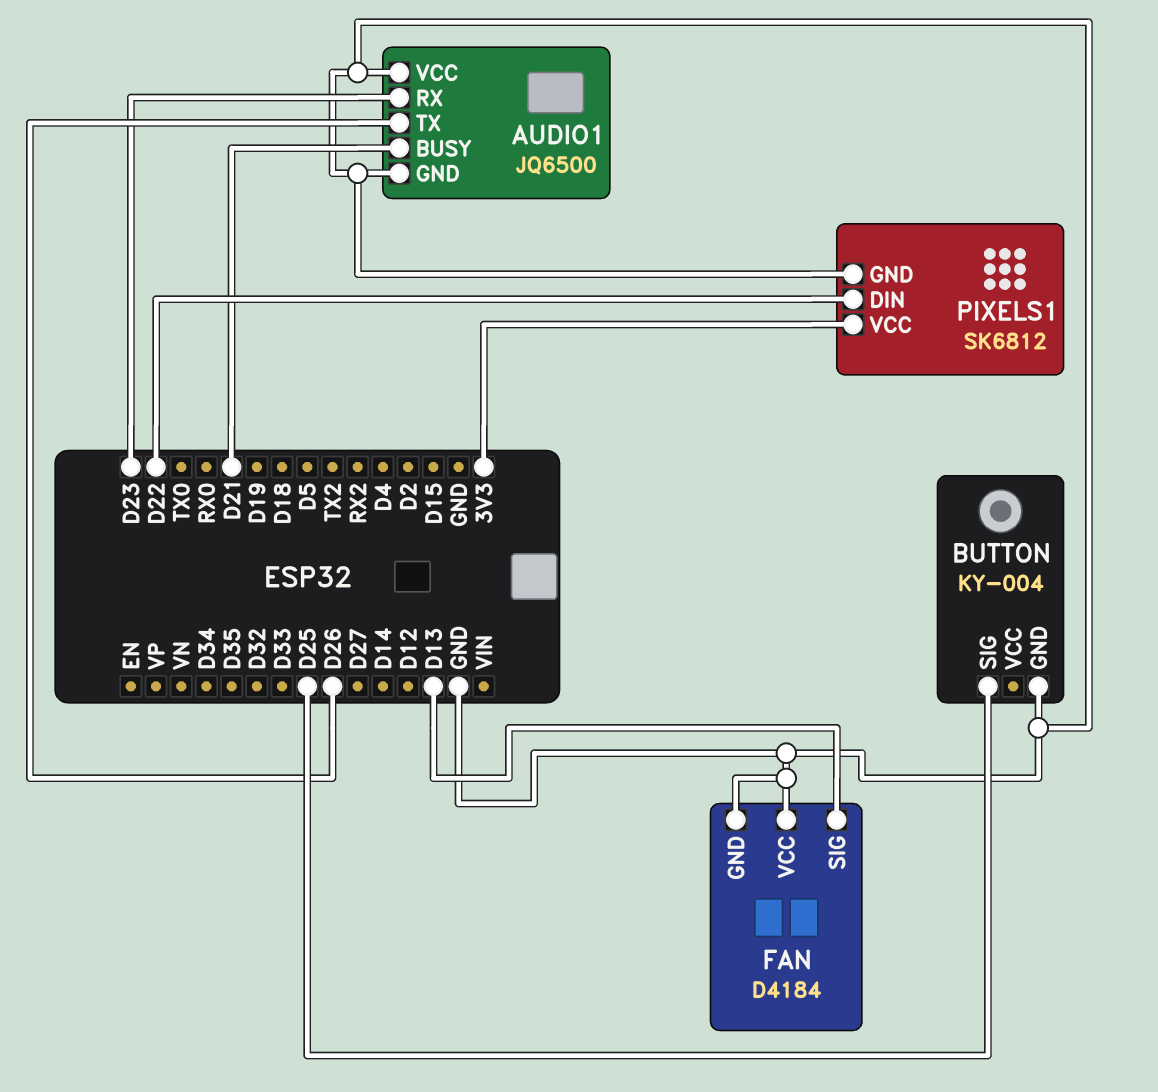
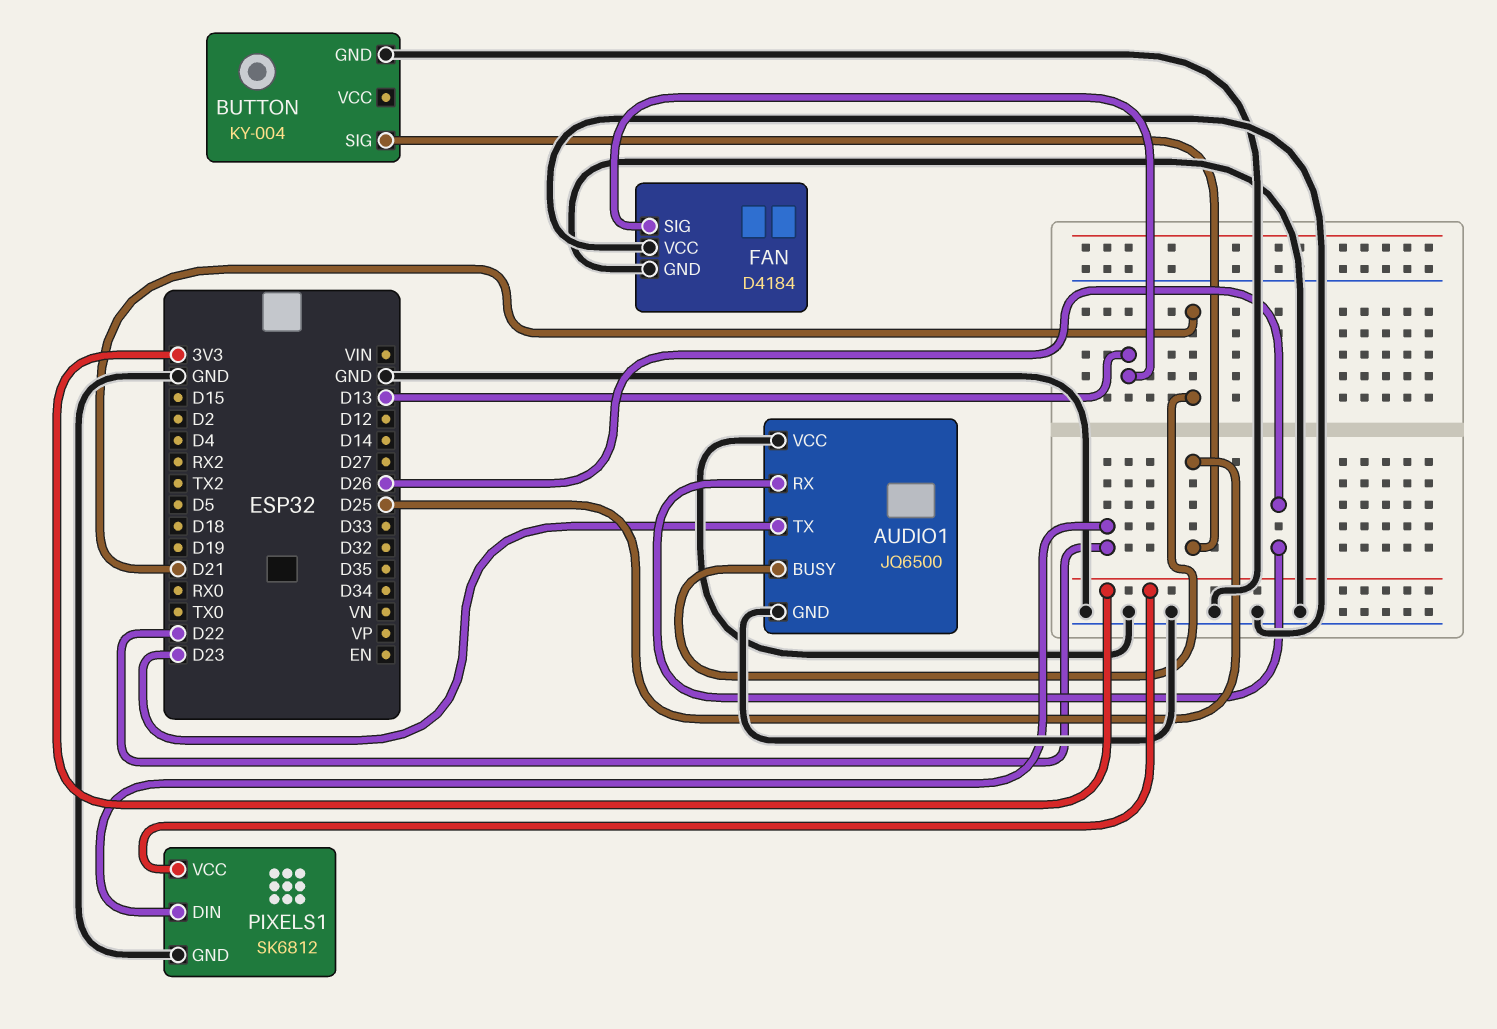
AUDIO1 pin RX: D23 -> D26
AUDIO1 pin TX: D26 -> D23

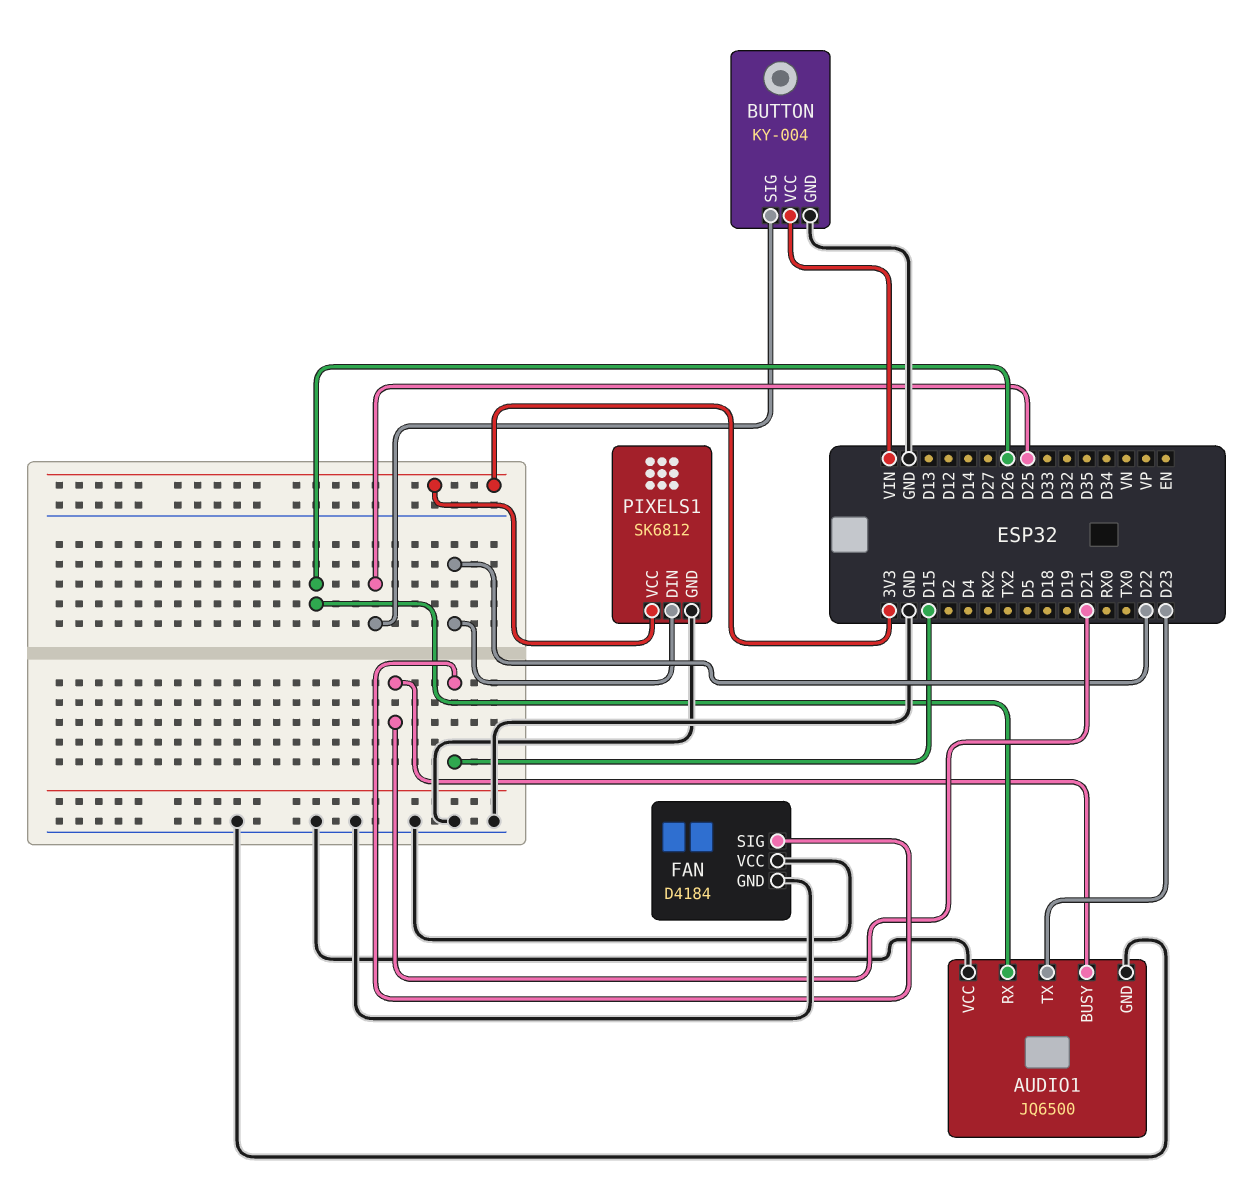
BUTTON pin VCC: none -> VIN
FAN pin SIG: D13 -> D15

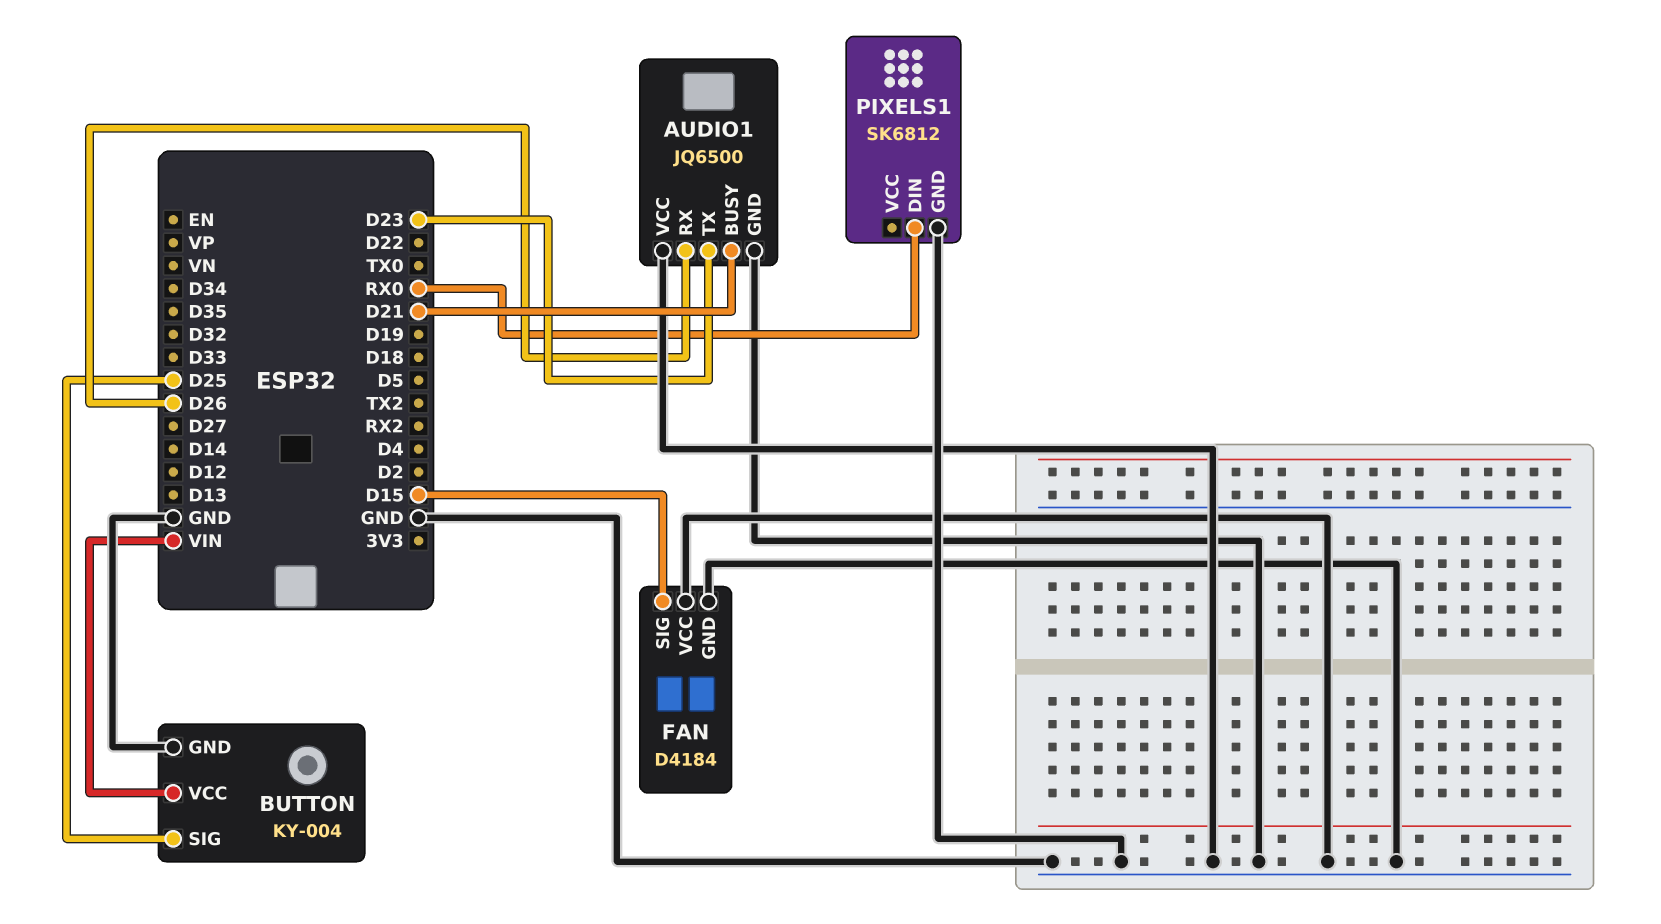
PIXELS1 pin DIN: D22 -> RX0
PIXELS1 pin VCC: 3V3 -> none

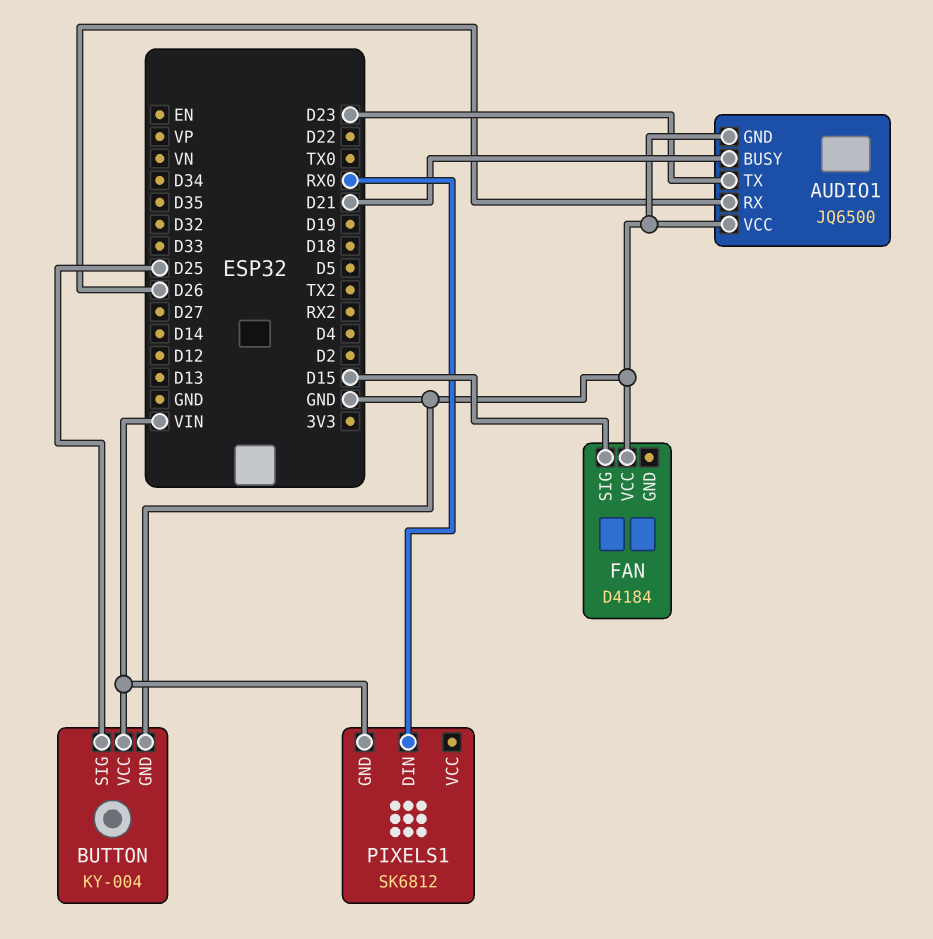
FAN pin GND: GND -> none
PIXELS1 pin GND: GND -> VIN

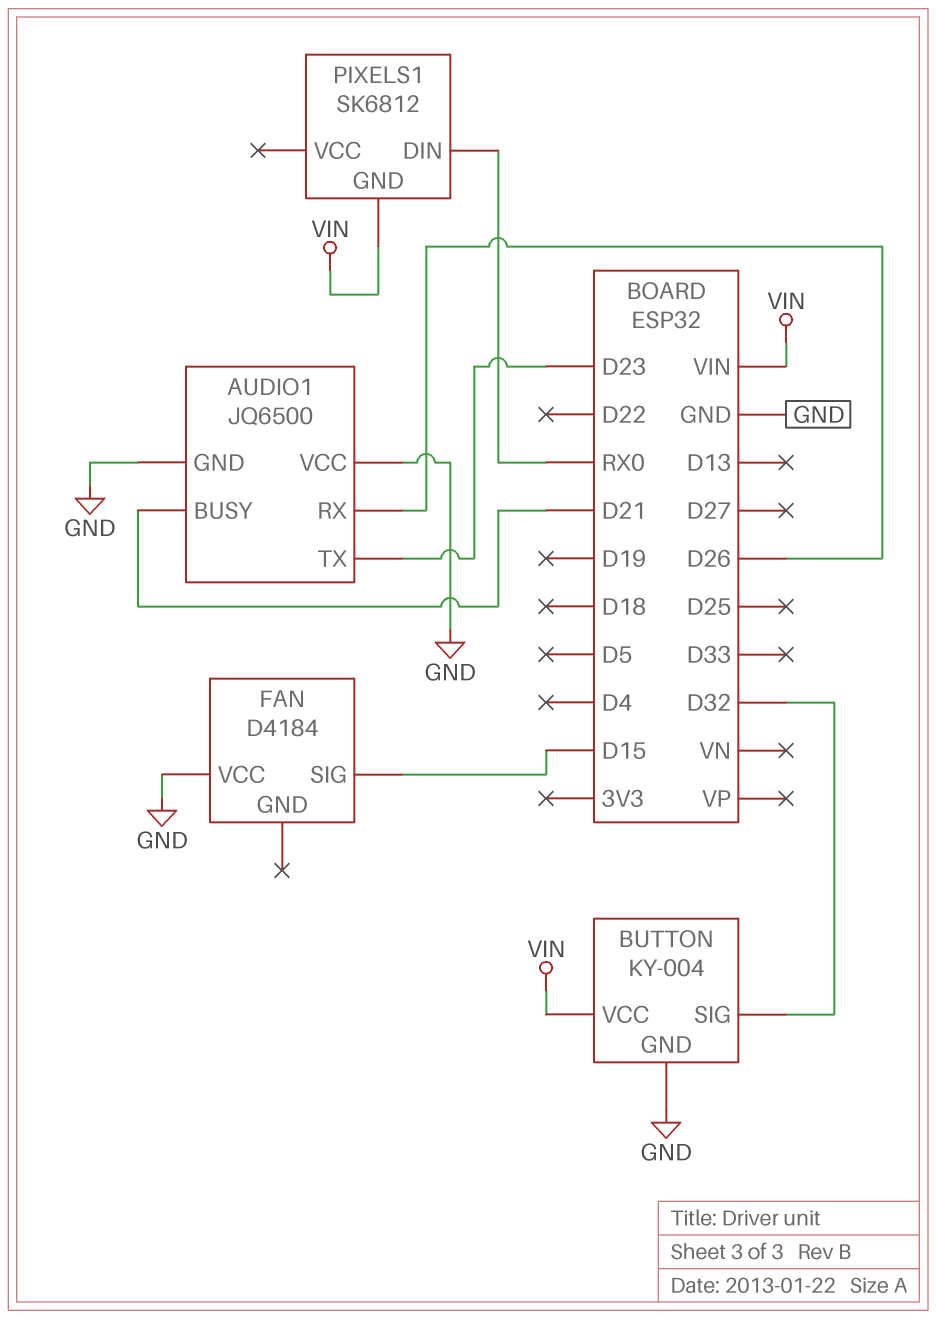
BUTTON pin SIG: D25 -> D32

